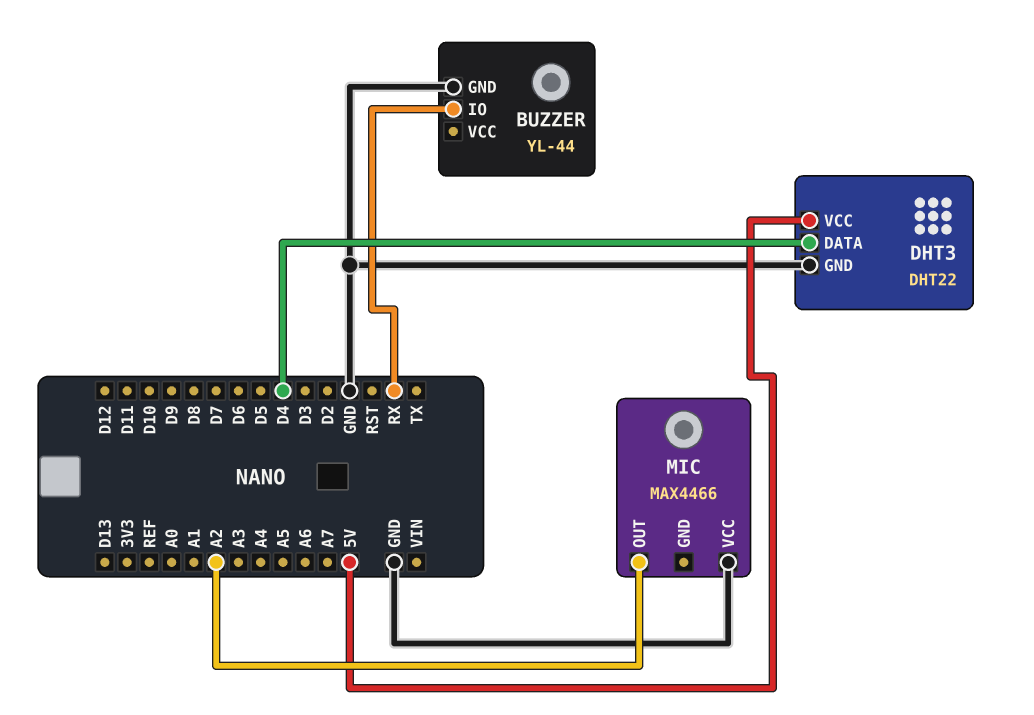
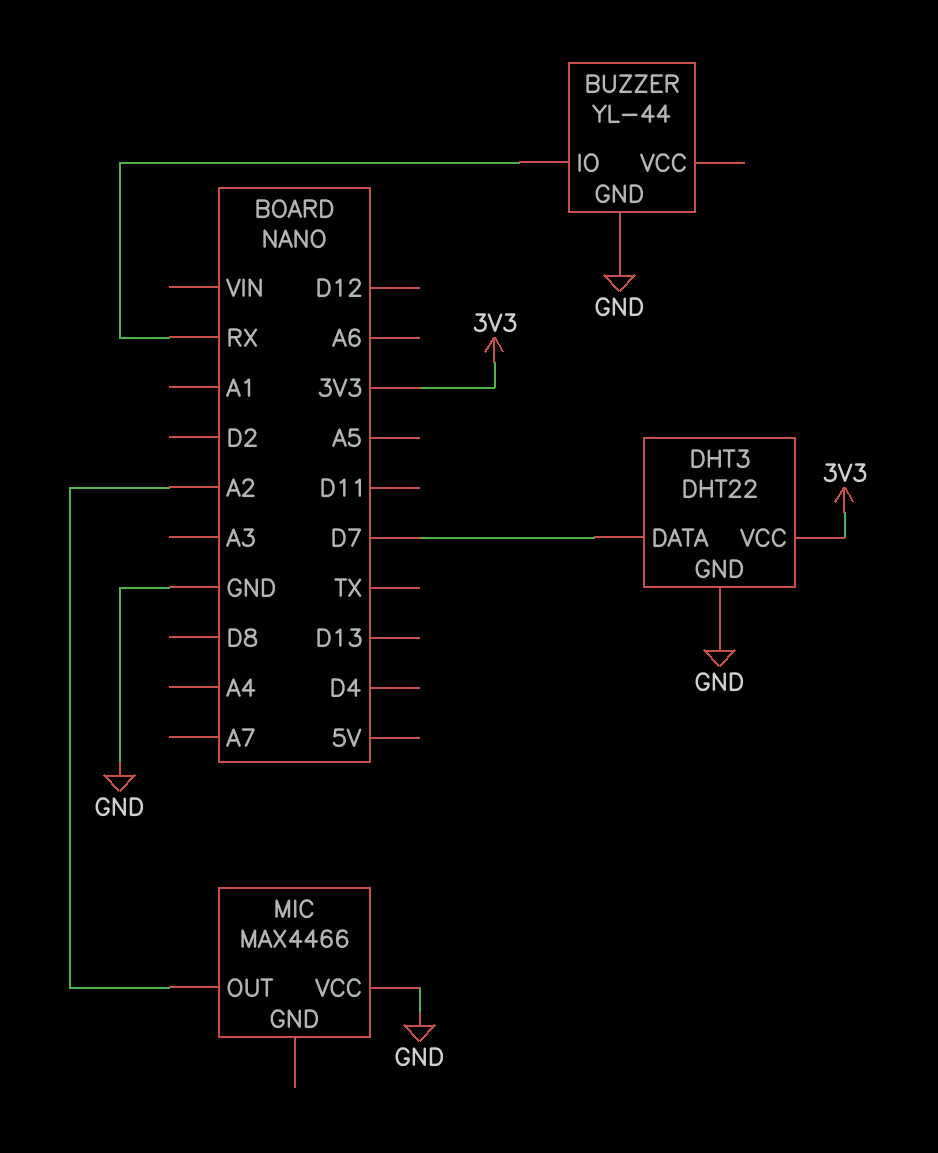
DHT3 pin DATA: D4 -> D7
DHT3 pin VCC: 5V -> 3V3

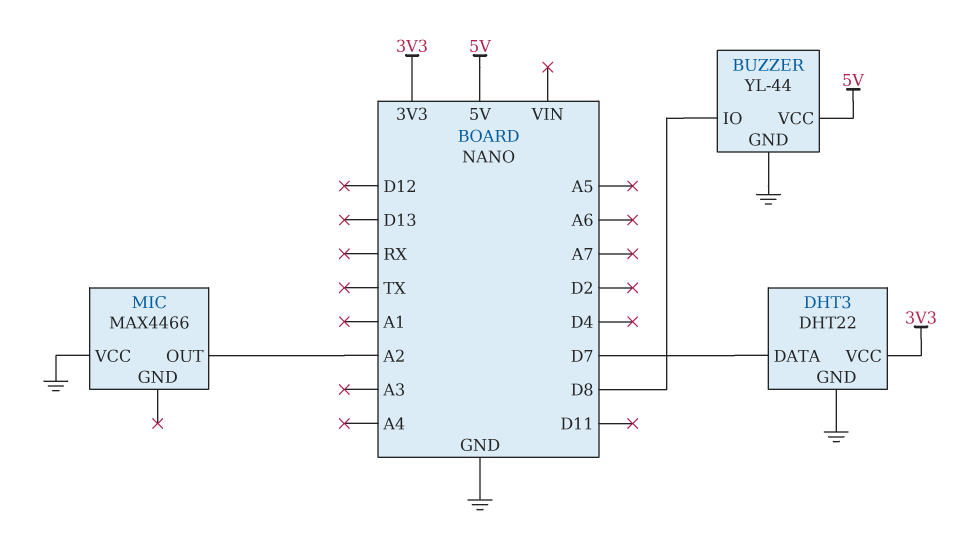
BUZZER pin IO: RX -> D8
BUZZER pin VCC: none -> 5V

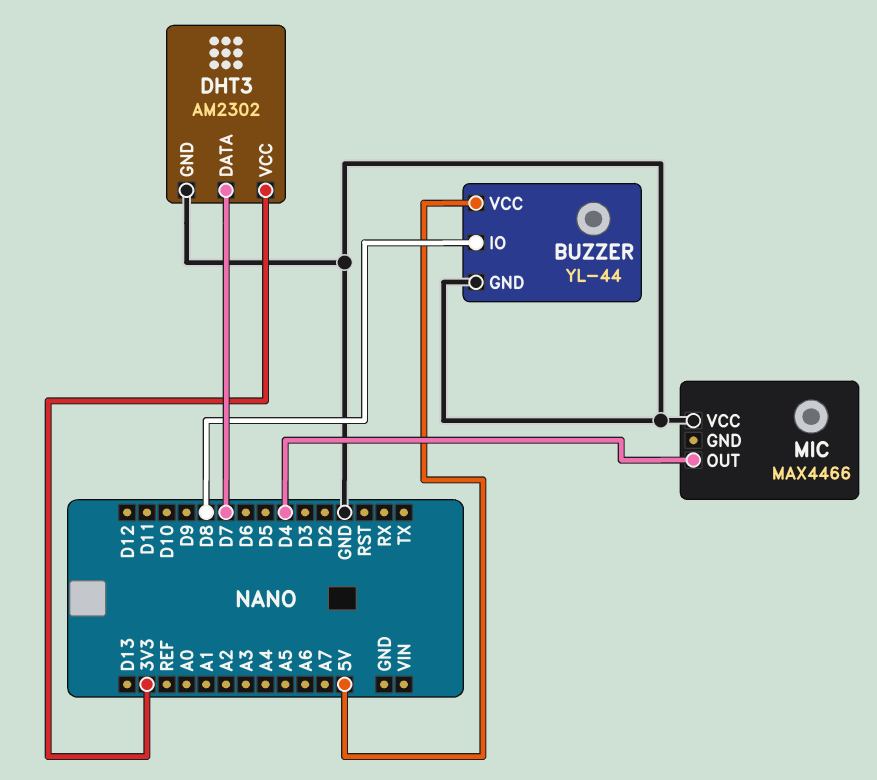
DHT3: DHT22 -> AM2302
MIC pin OUT: A2 -> D4

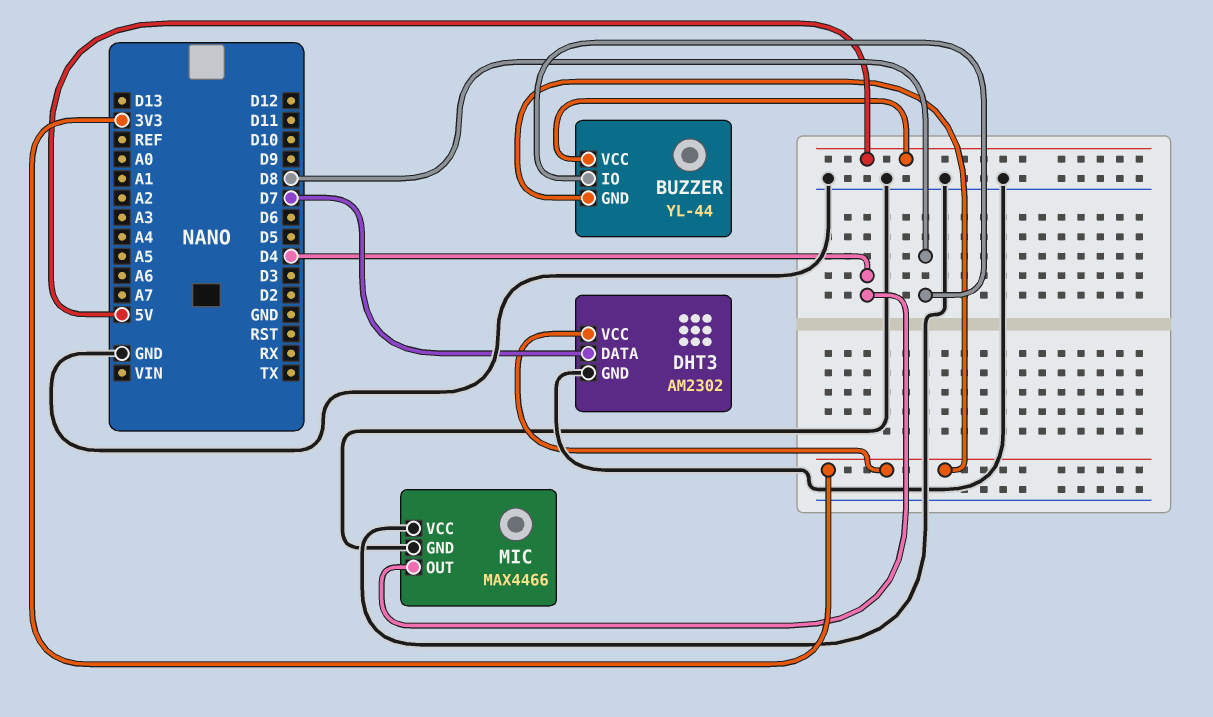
BUZZER pin GND: GND -> 3V3
MIC pin GND: none -> GND

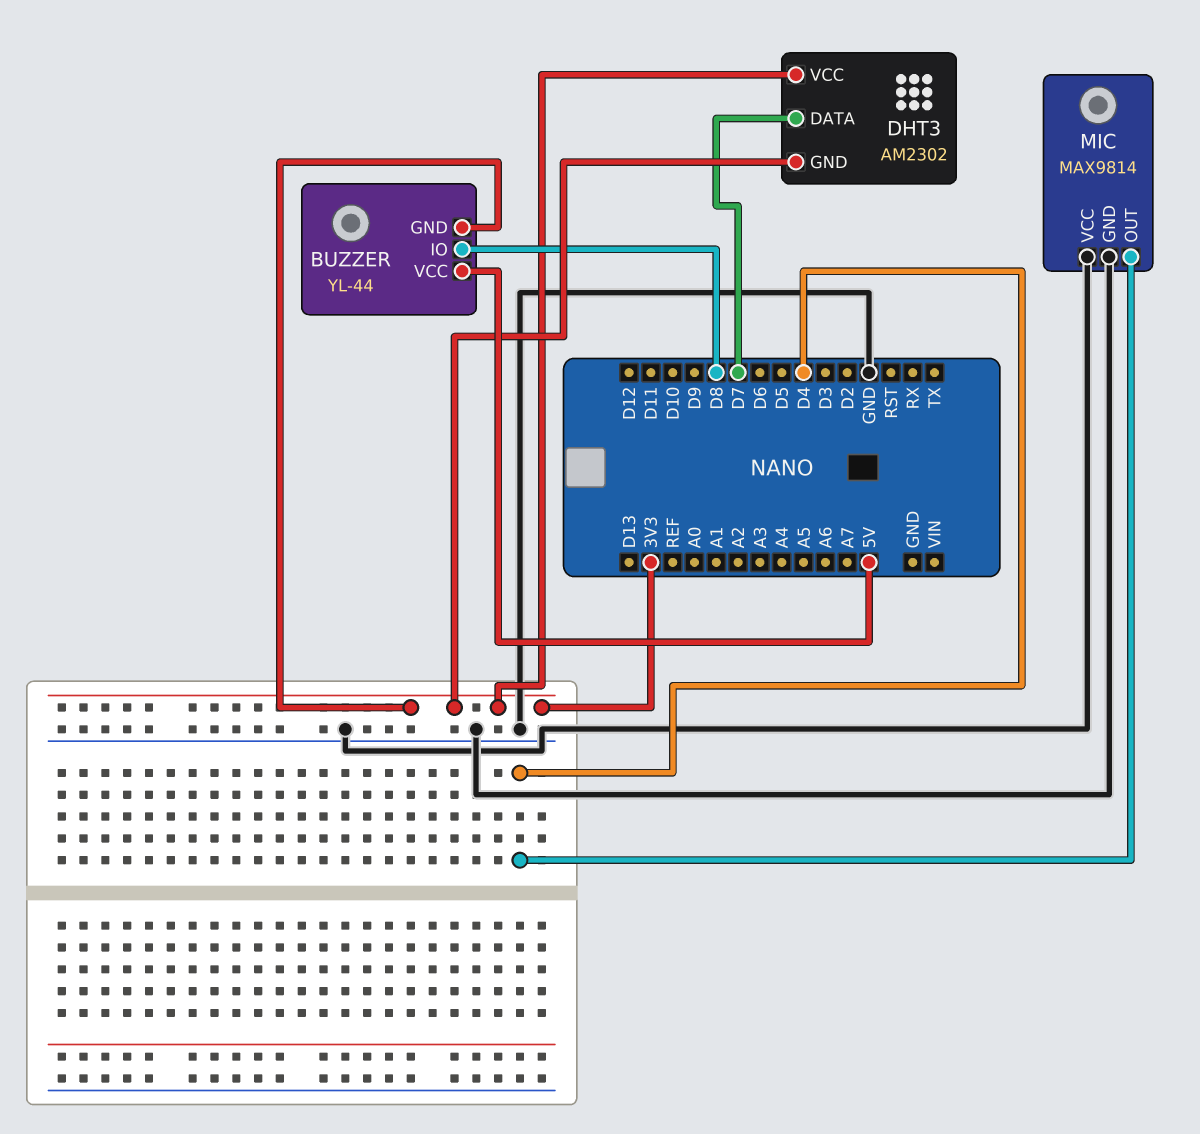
DHT3 pin GND: GND -> 3V3
MIC: MAX4466 -> MAX9814

